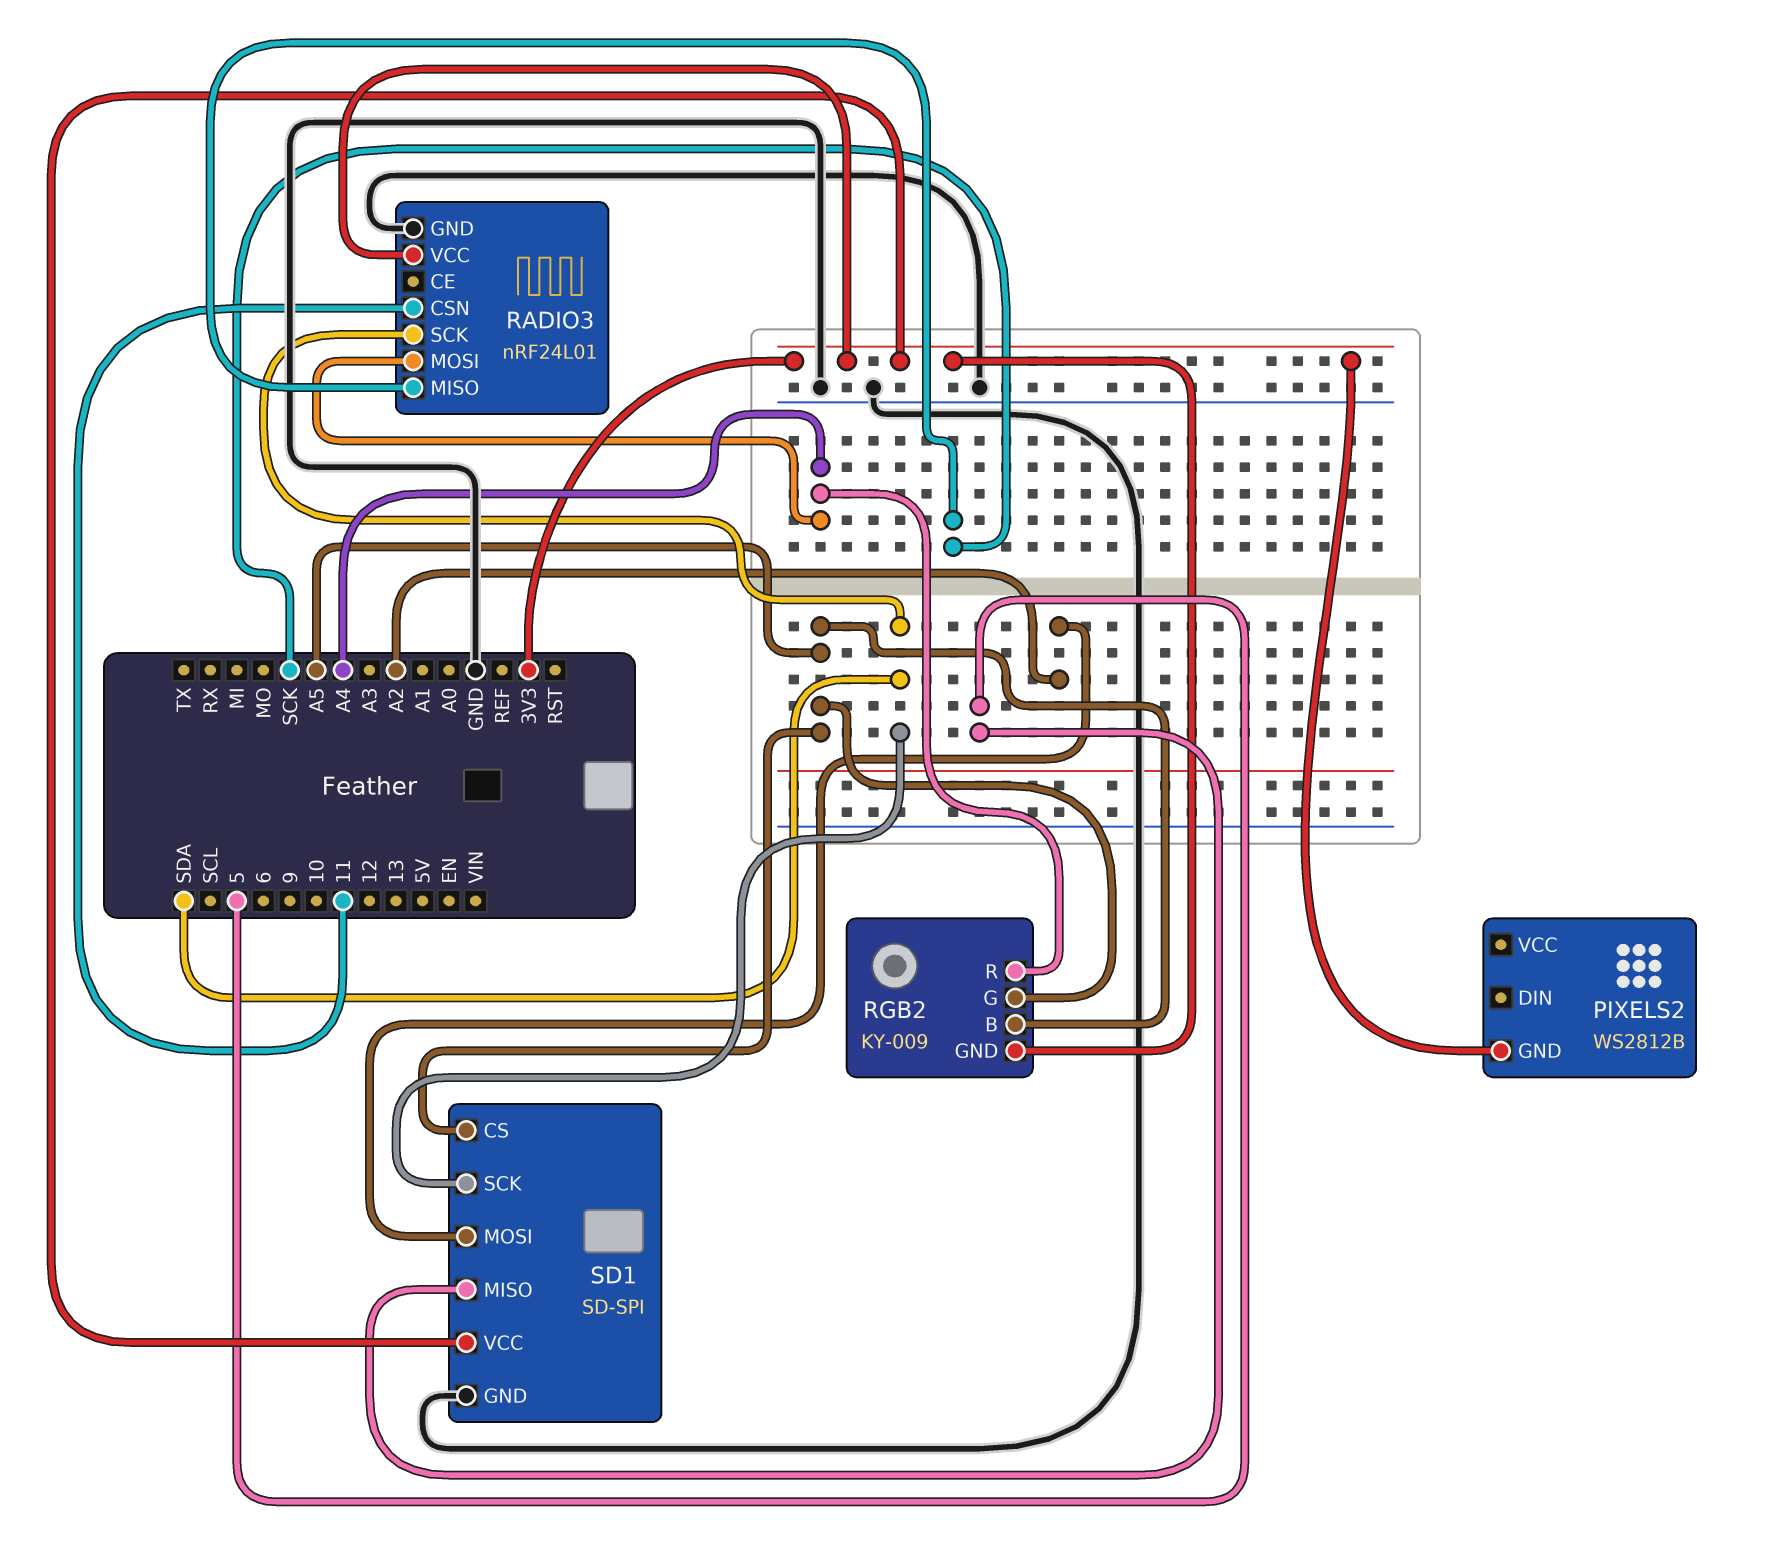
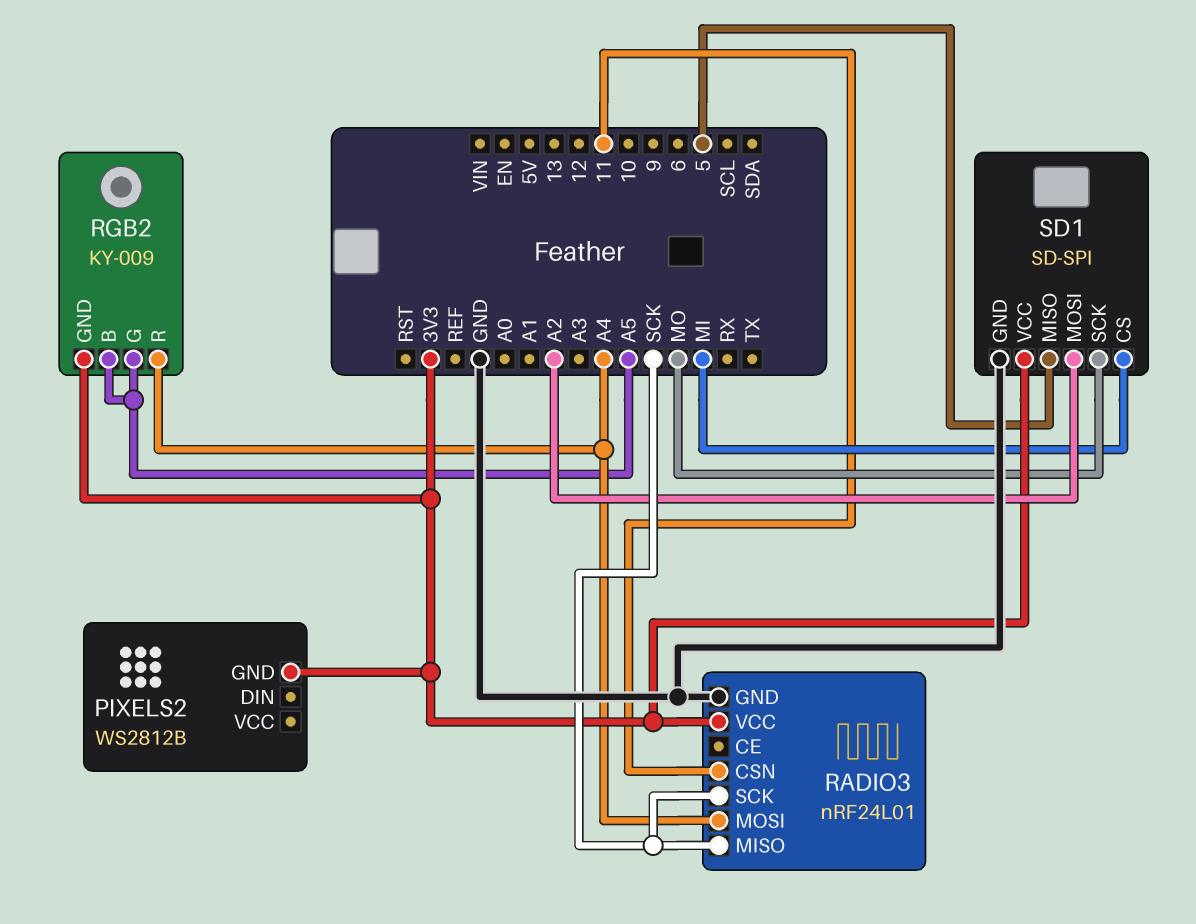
RADIO3 pin SCK: SDA -> SCK
SD1 pin CS: A5 -> MI
SD1 pin SCK: SDA -> MO

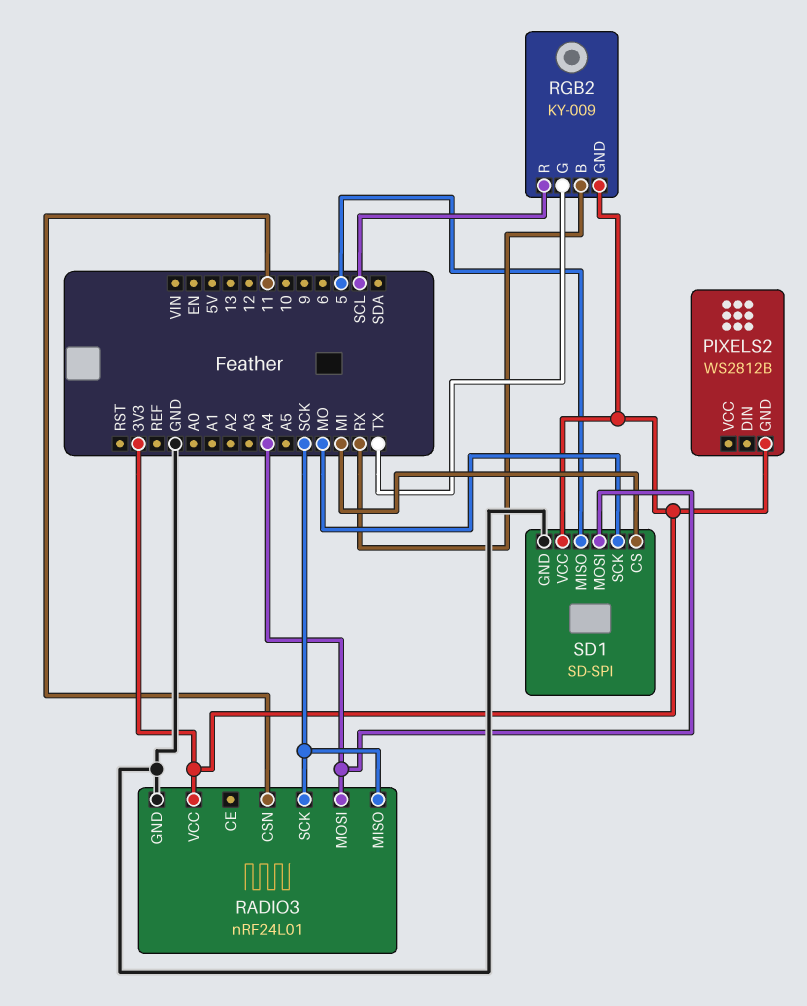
RGB2 pin B: A5 -> RX
RGB2 pin G: A5 -> TX
RGB2 pin R: A4 -> SCL
SD1 pin MOSI: A2 -> A4

